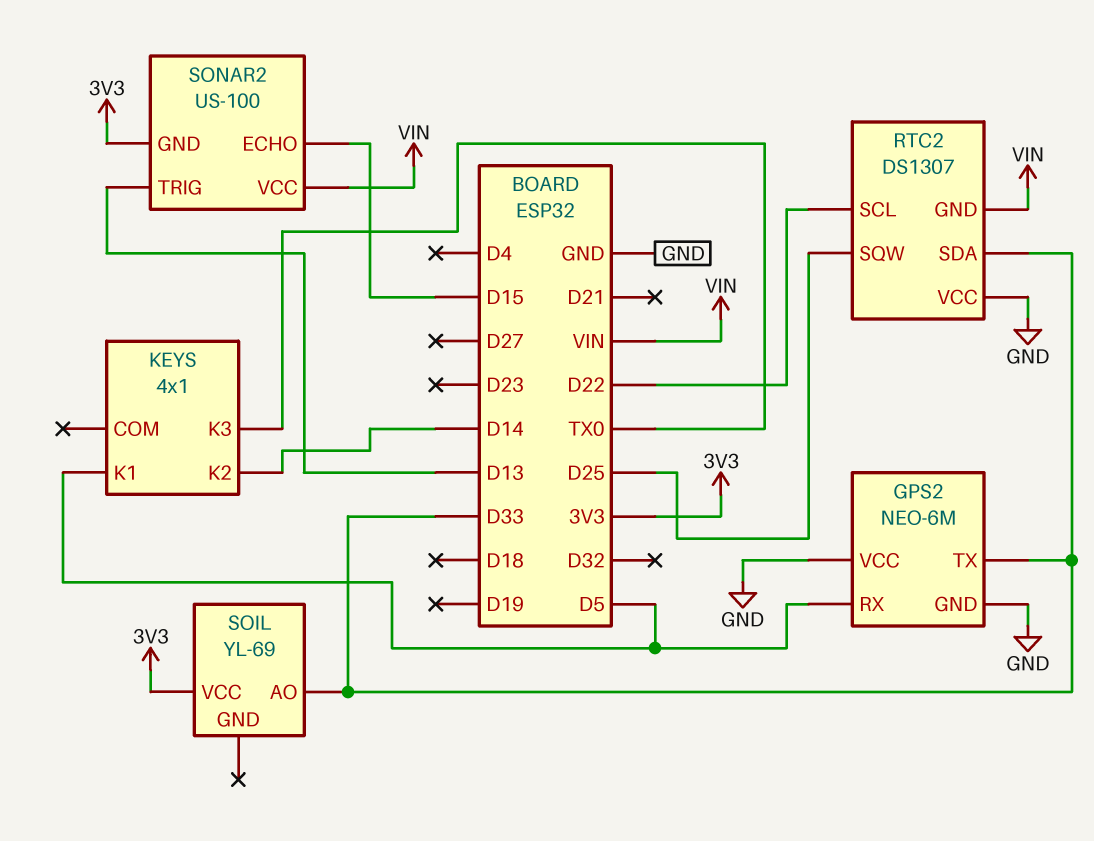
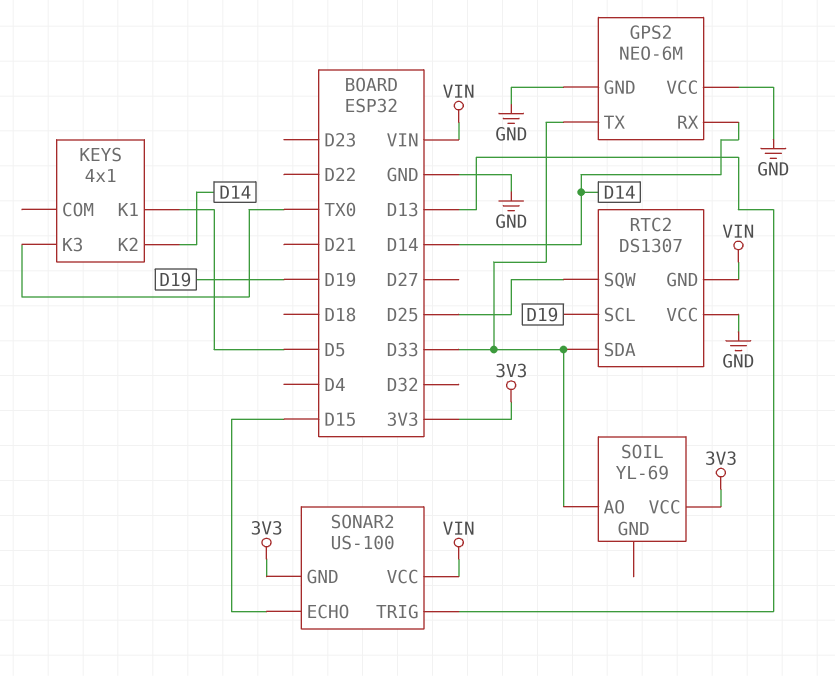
GPS2 pin RX: D5 -> D14
RTC2 pin SCL: D22 -> D19

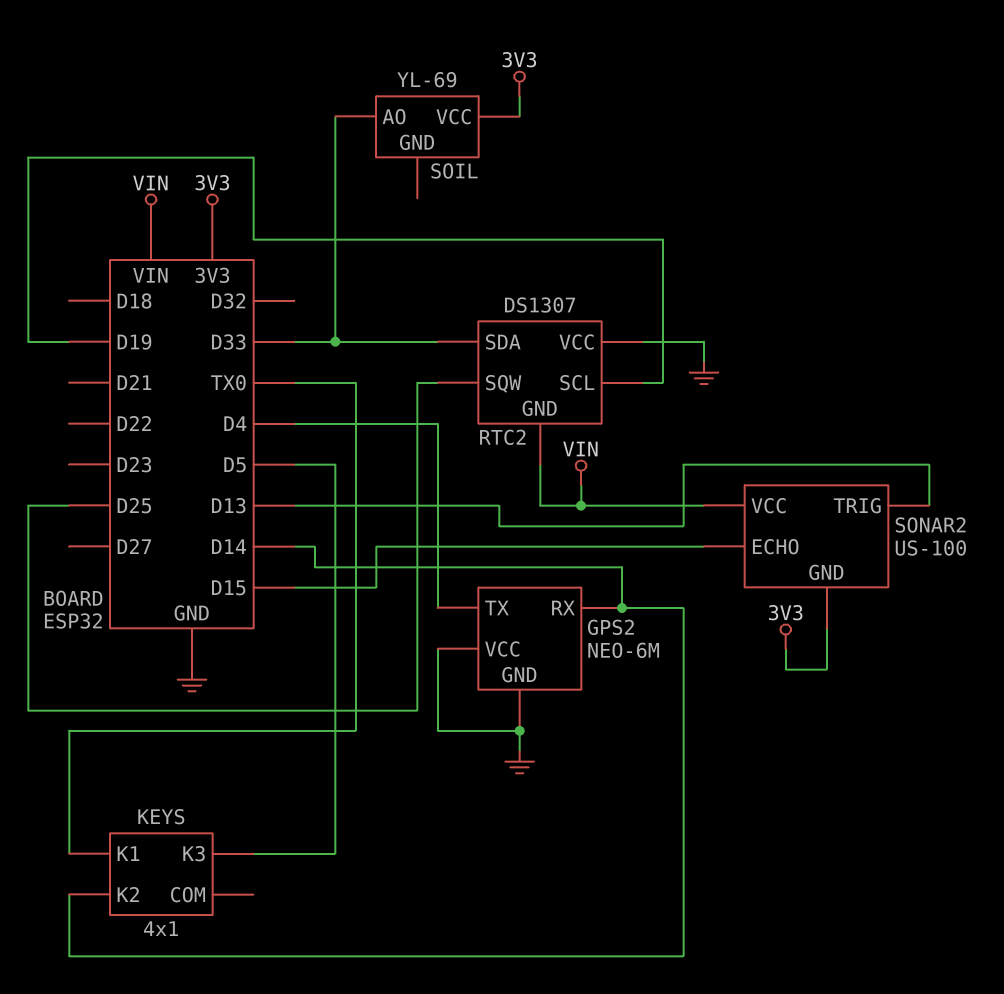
GPS2 pin TX: D33 -> D4
KEYS pin K1: D5 -> TX0
KEYS pin K3: TX0 -> D5

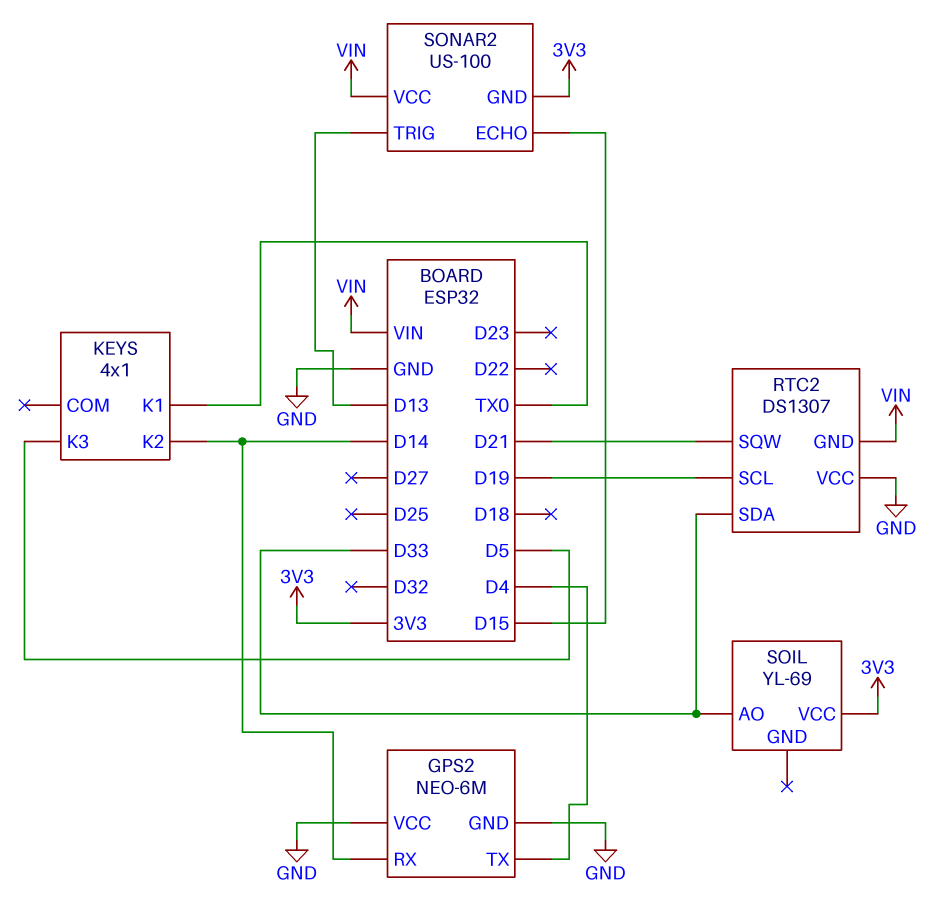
RTC2 pin SQW: D25 -> D21

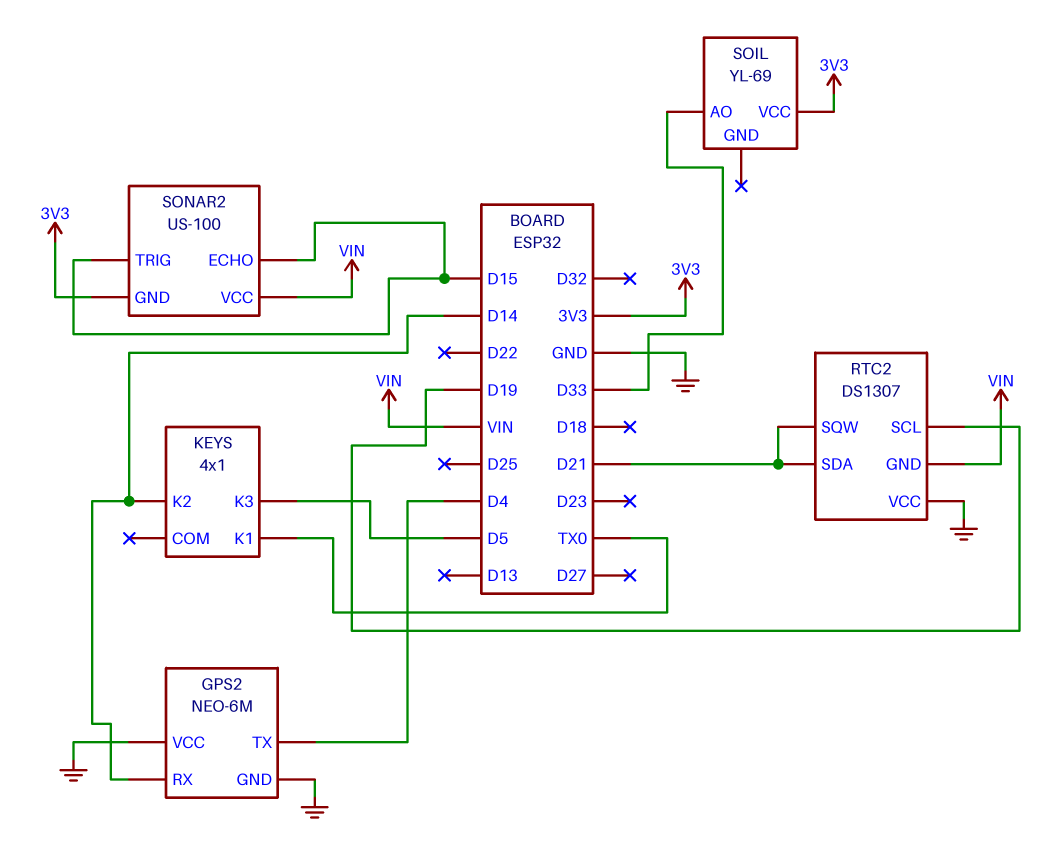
RTC2 pin SDA: D33 -> D21
SONAR2 pin TRIG: D13 -> D15

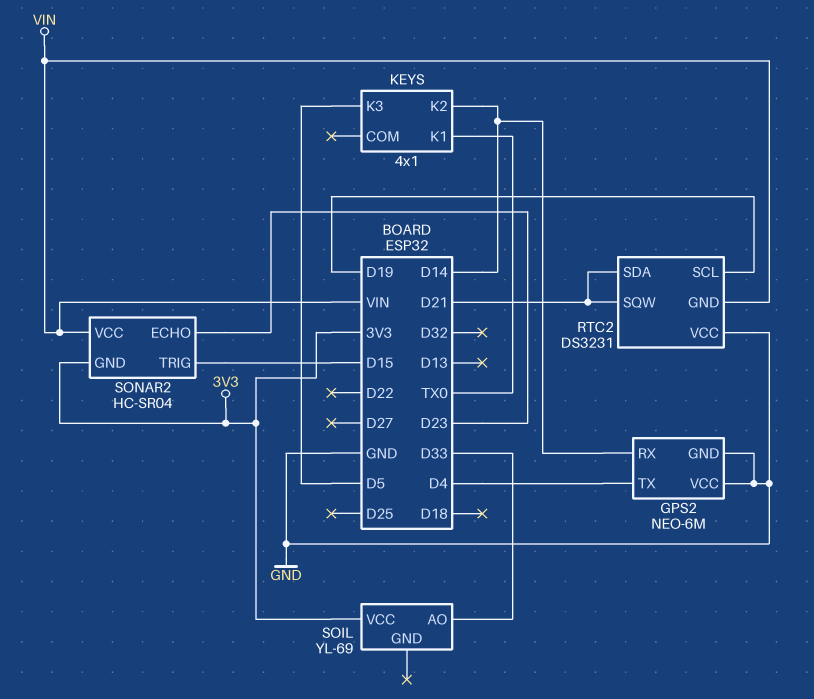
RTC2: DS1307 -> DS3231
SONAR2: US-100 -> HC-SR04
SONAR2 pin ECHO: D15 -> D23

